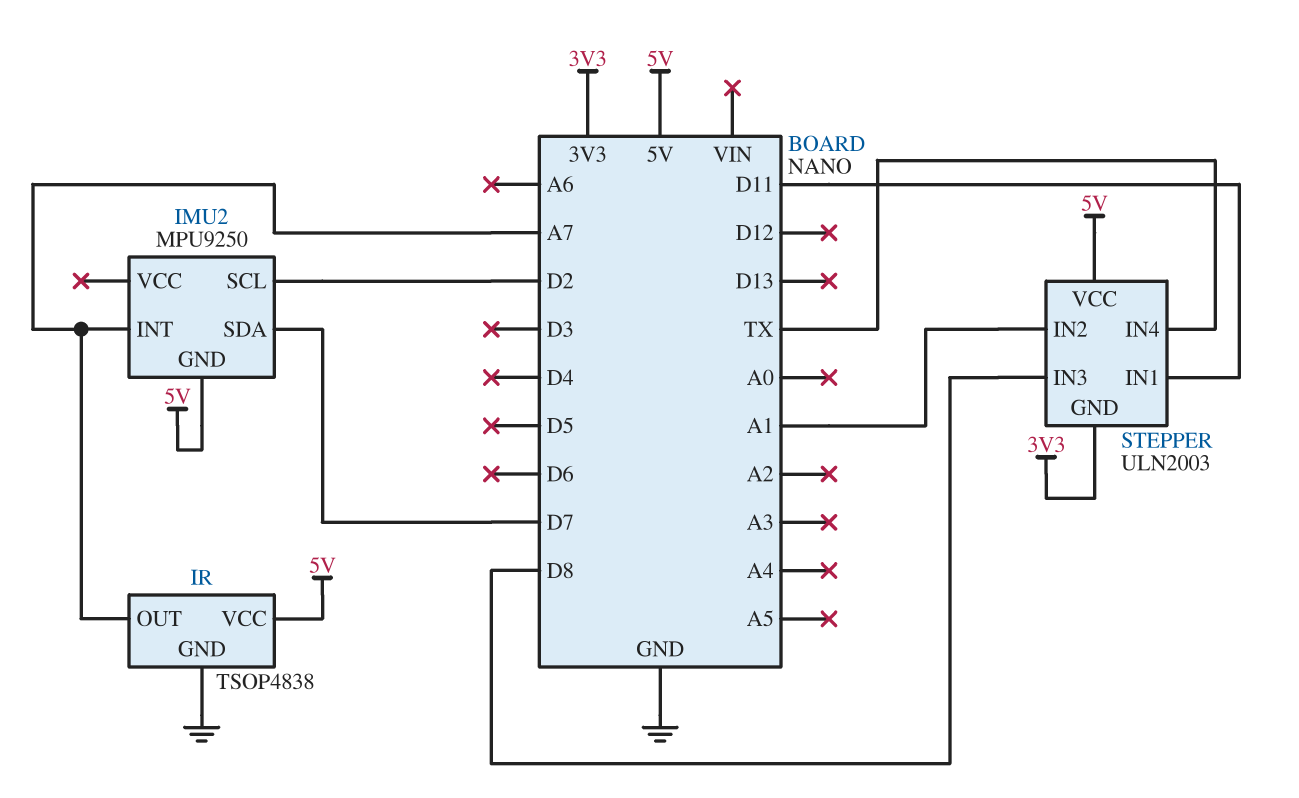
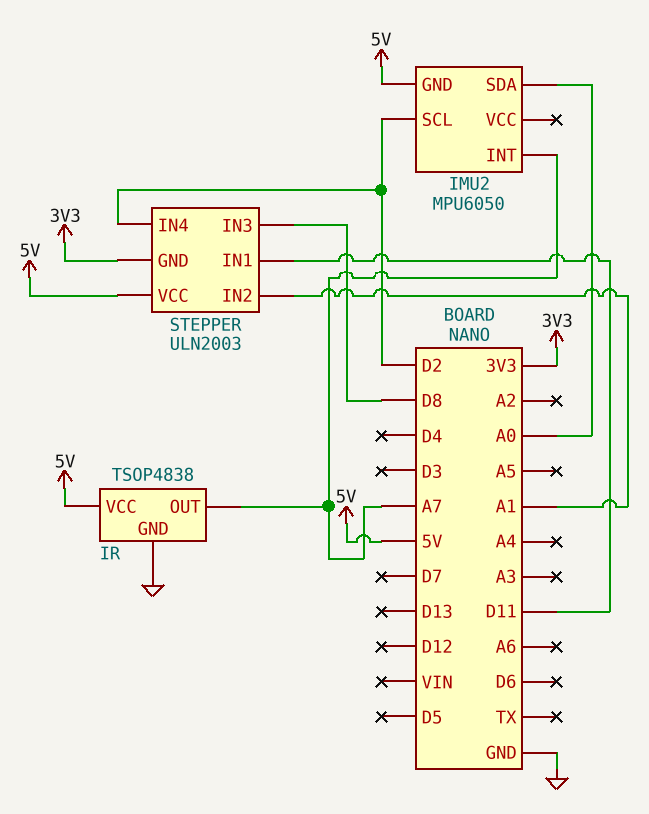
IMU2: MPU9250 -> MPU6050
IMU2 pin SDA: D7 -> A0
STEPPER pin IN4: TX -> D2

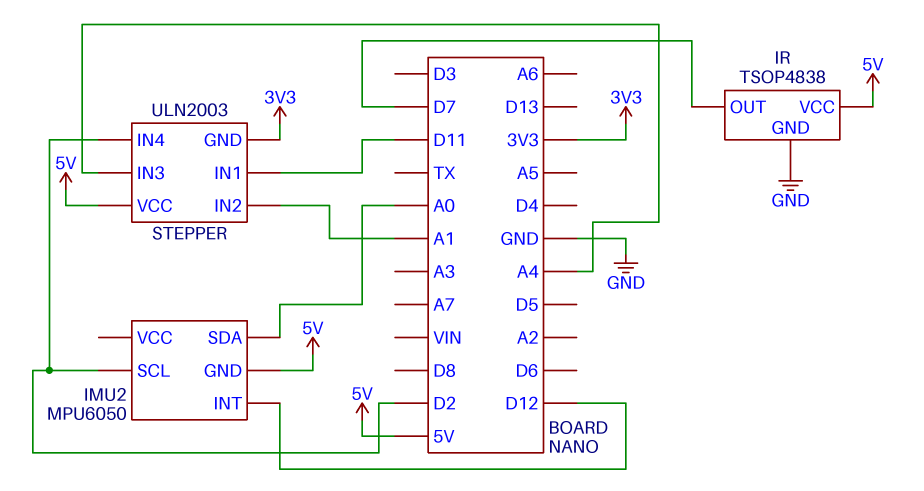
IMU2 pin INT: A7 -> D12
IR pin OUT: A7 -> D7
STEPPER pin IN3: D8 -> A4

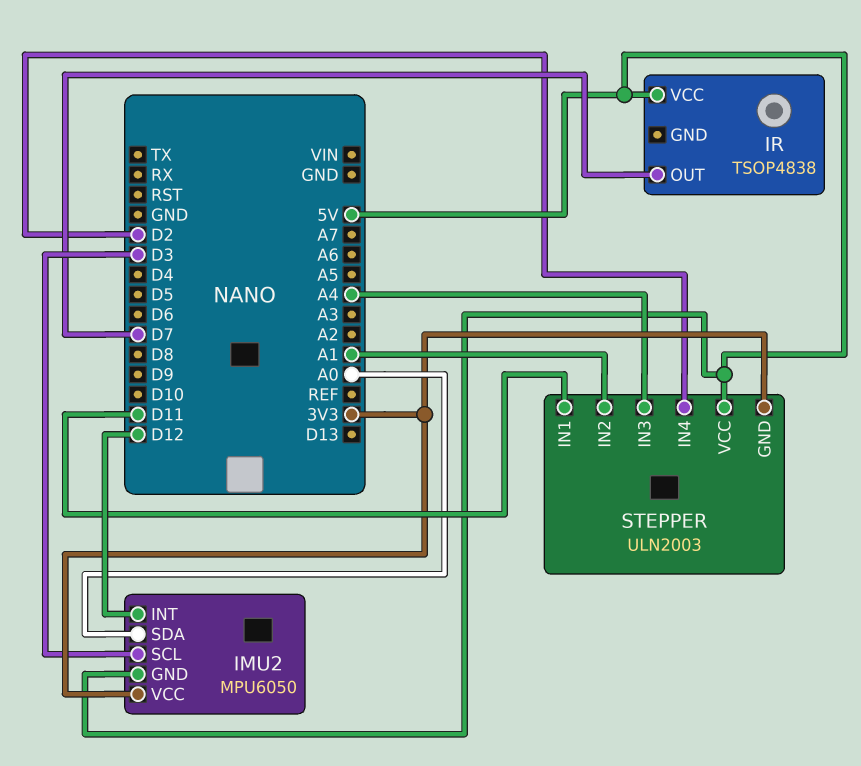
IMU2 pin SCL: D2 -> D3
IMU2 pin VCC: none -> 3V3
IR pin GND: GND -> none

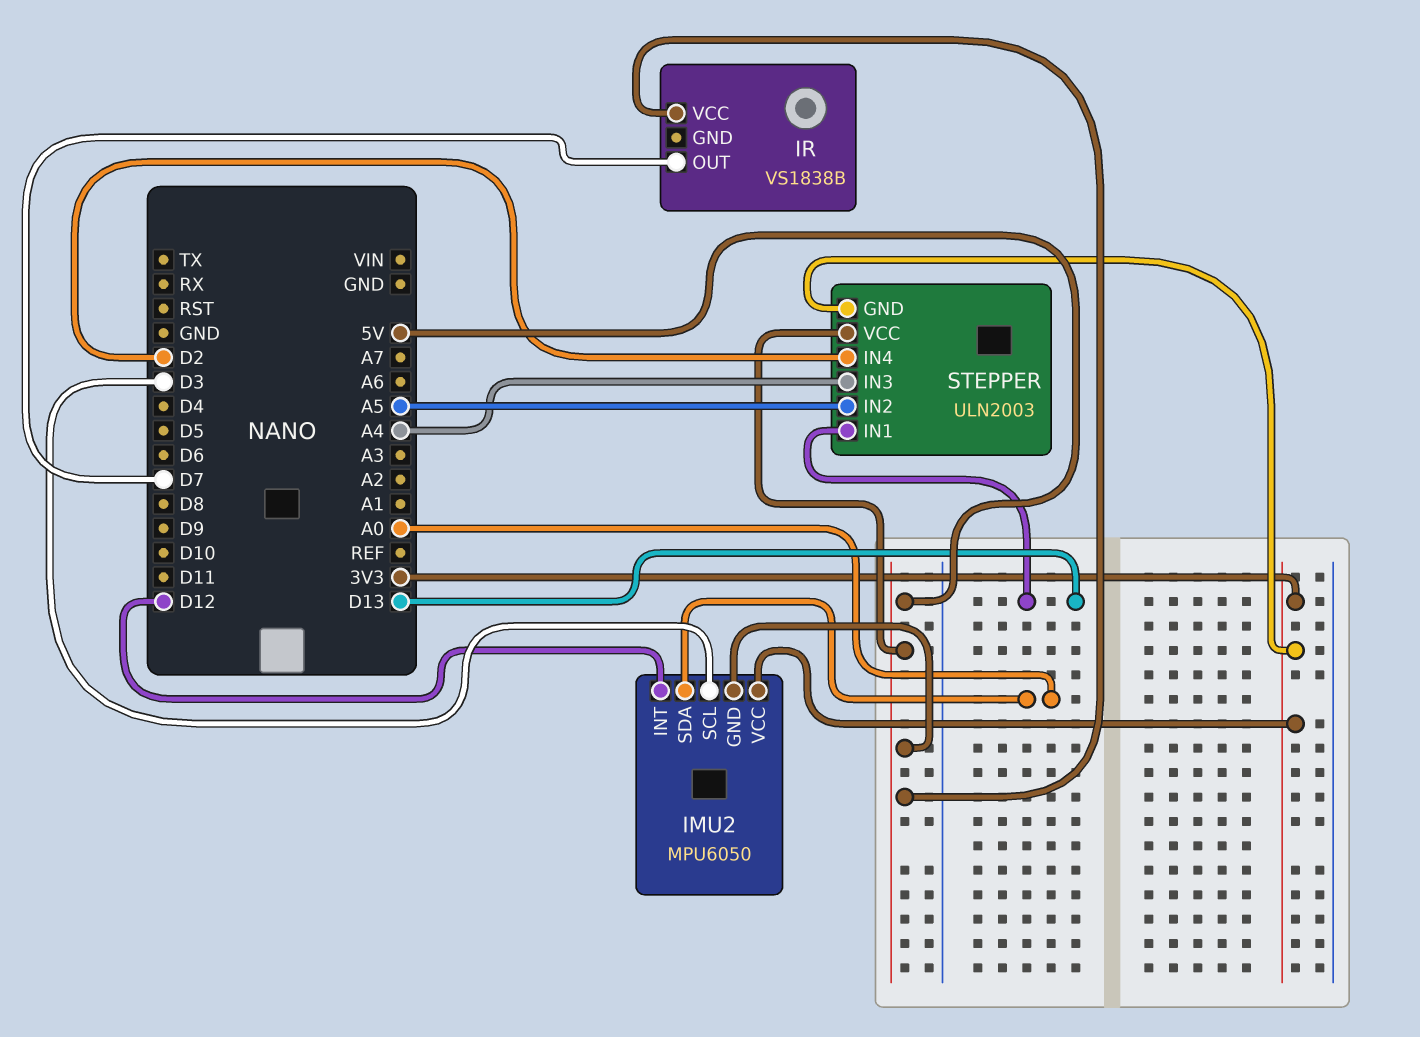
IR: TSOP4838 -> VS1838B
STEPPER pin IN1: D11 -> D13
STEPPER pin IN2: A1 -> A5

